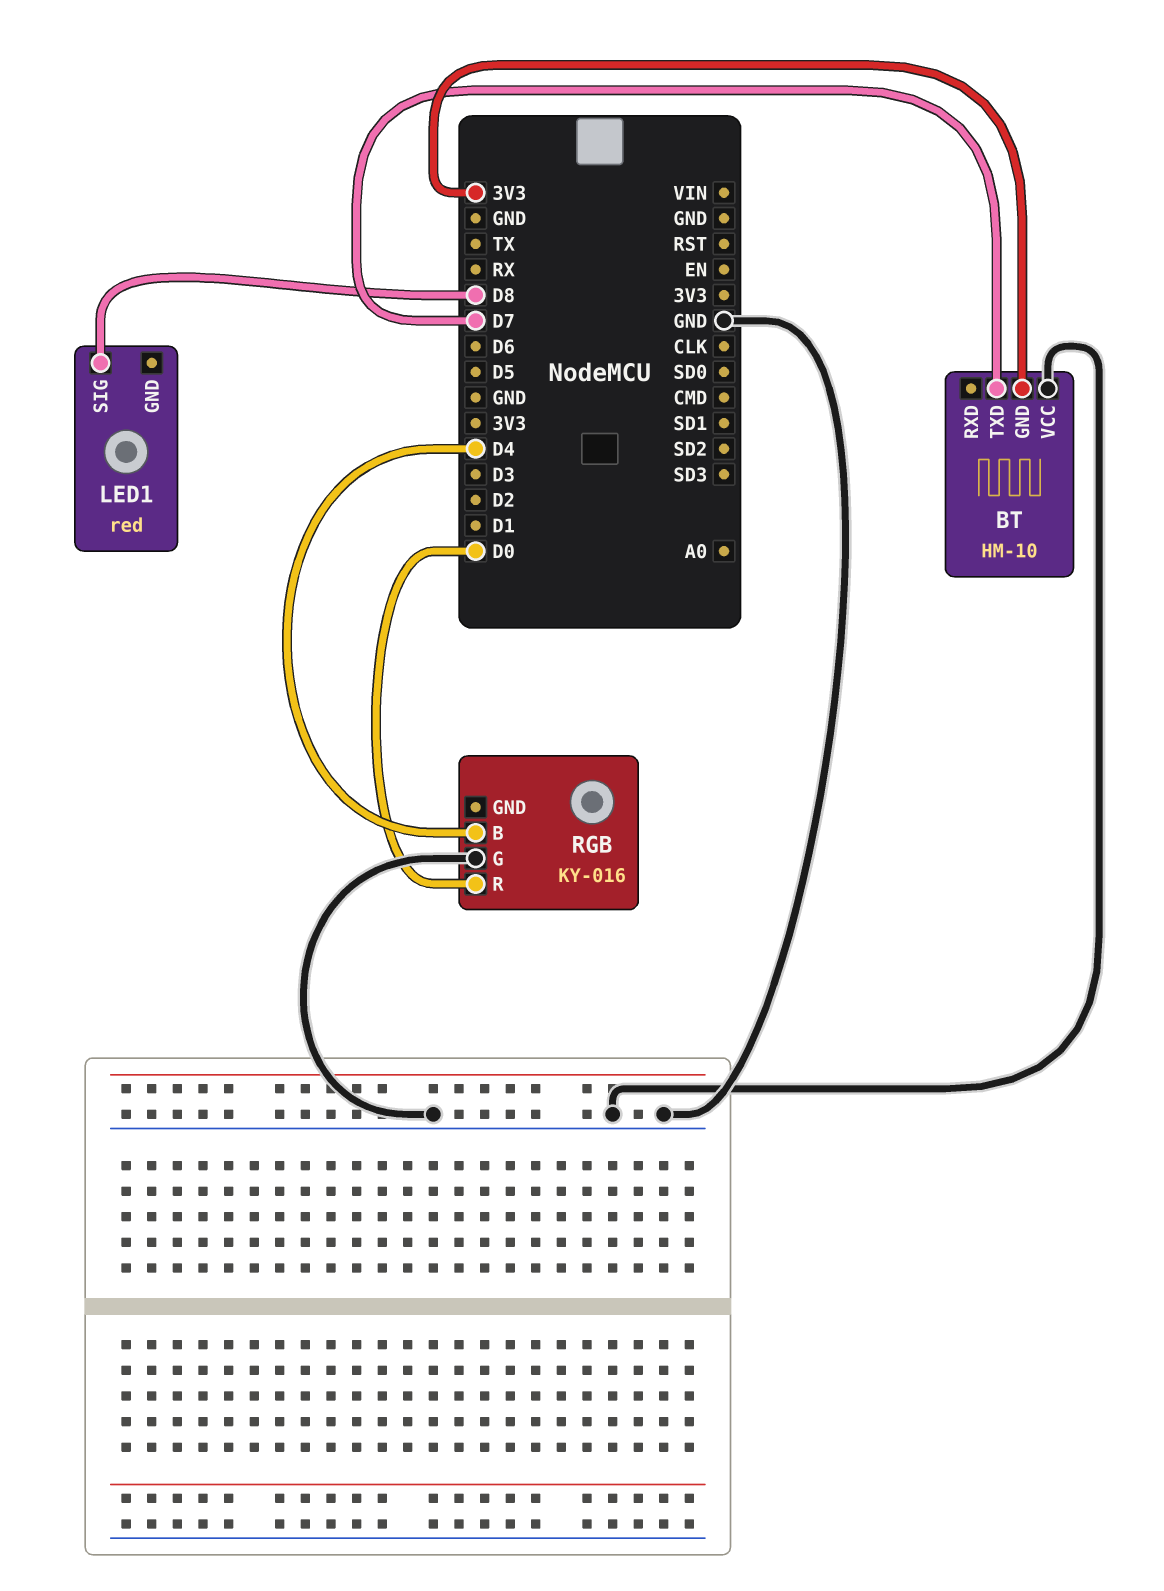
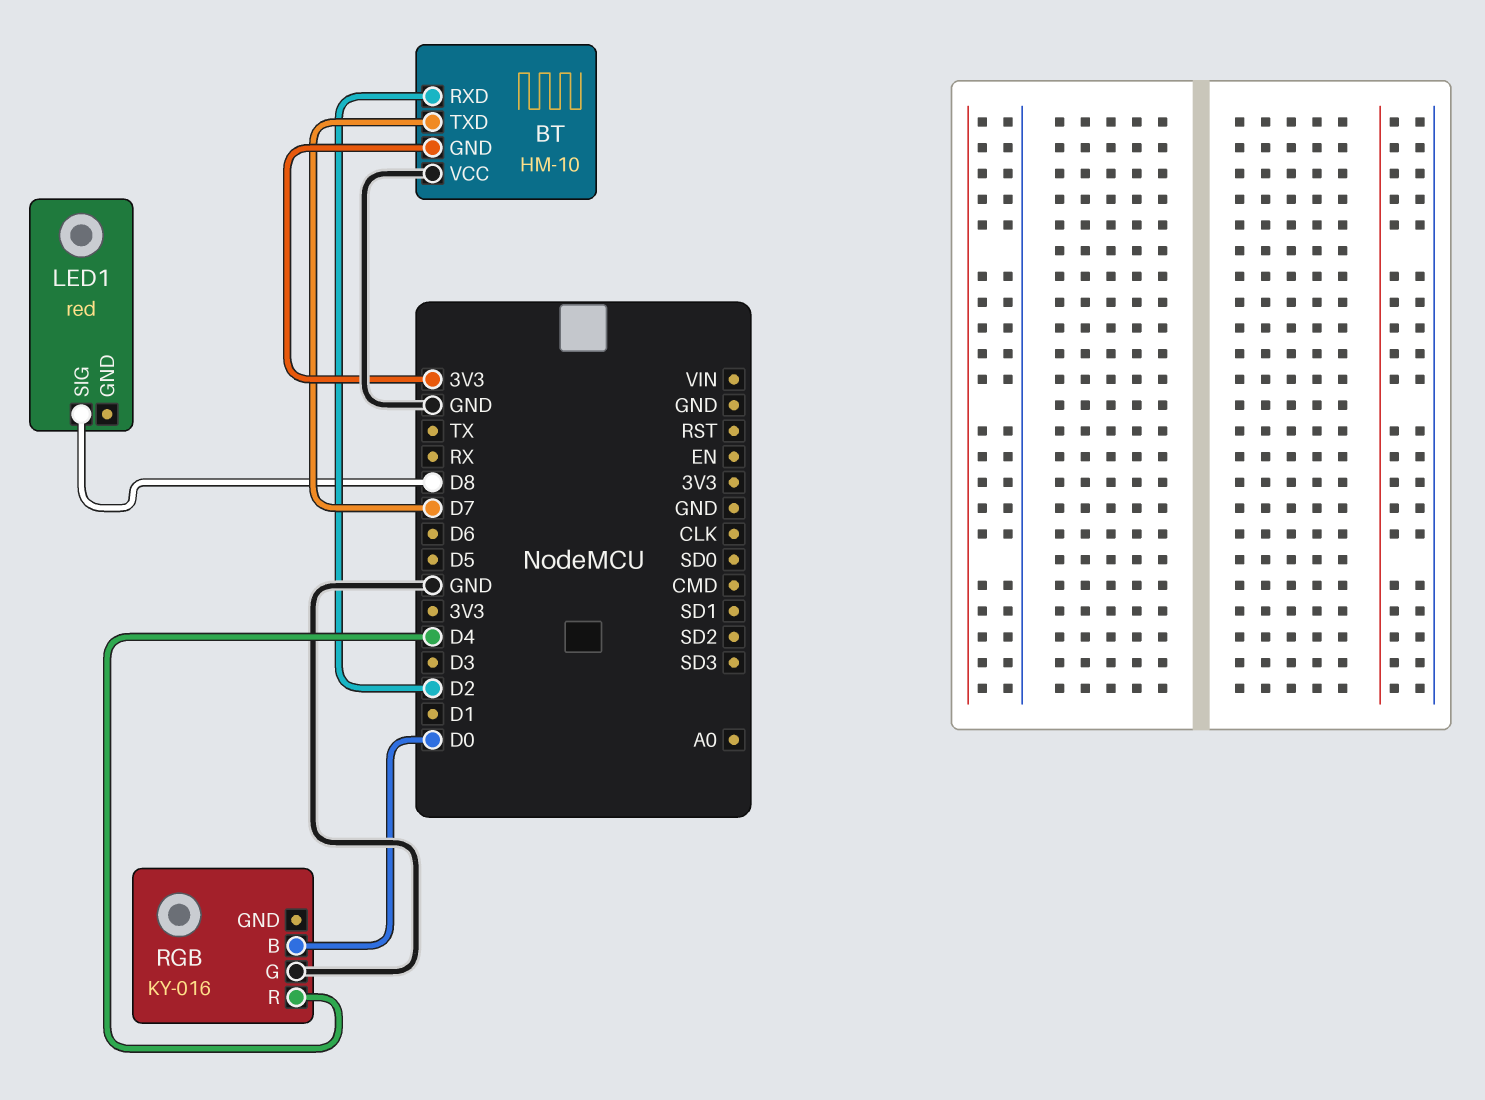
BT pin RXD: none -> D2
RGB pin B: D4 -> D0
RGB pin R: D0 -> D4

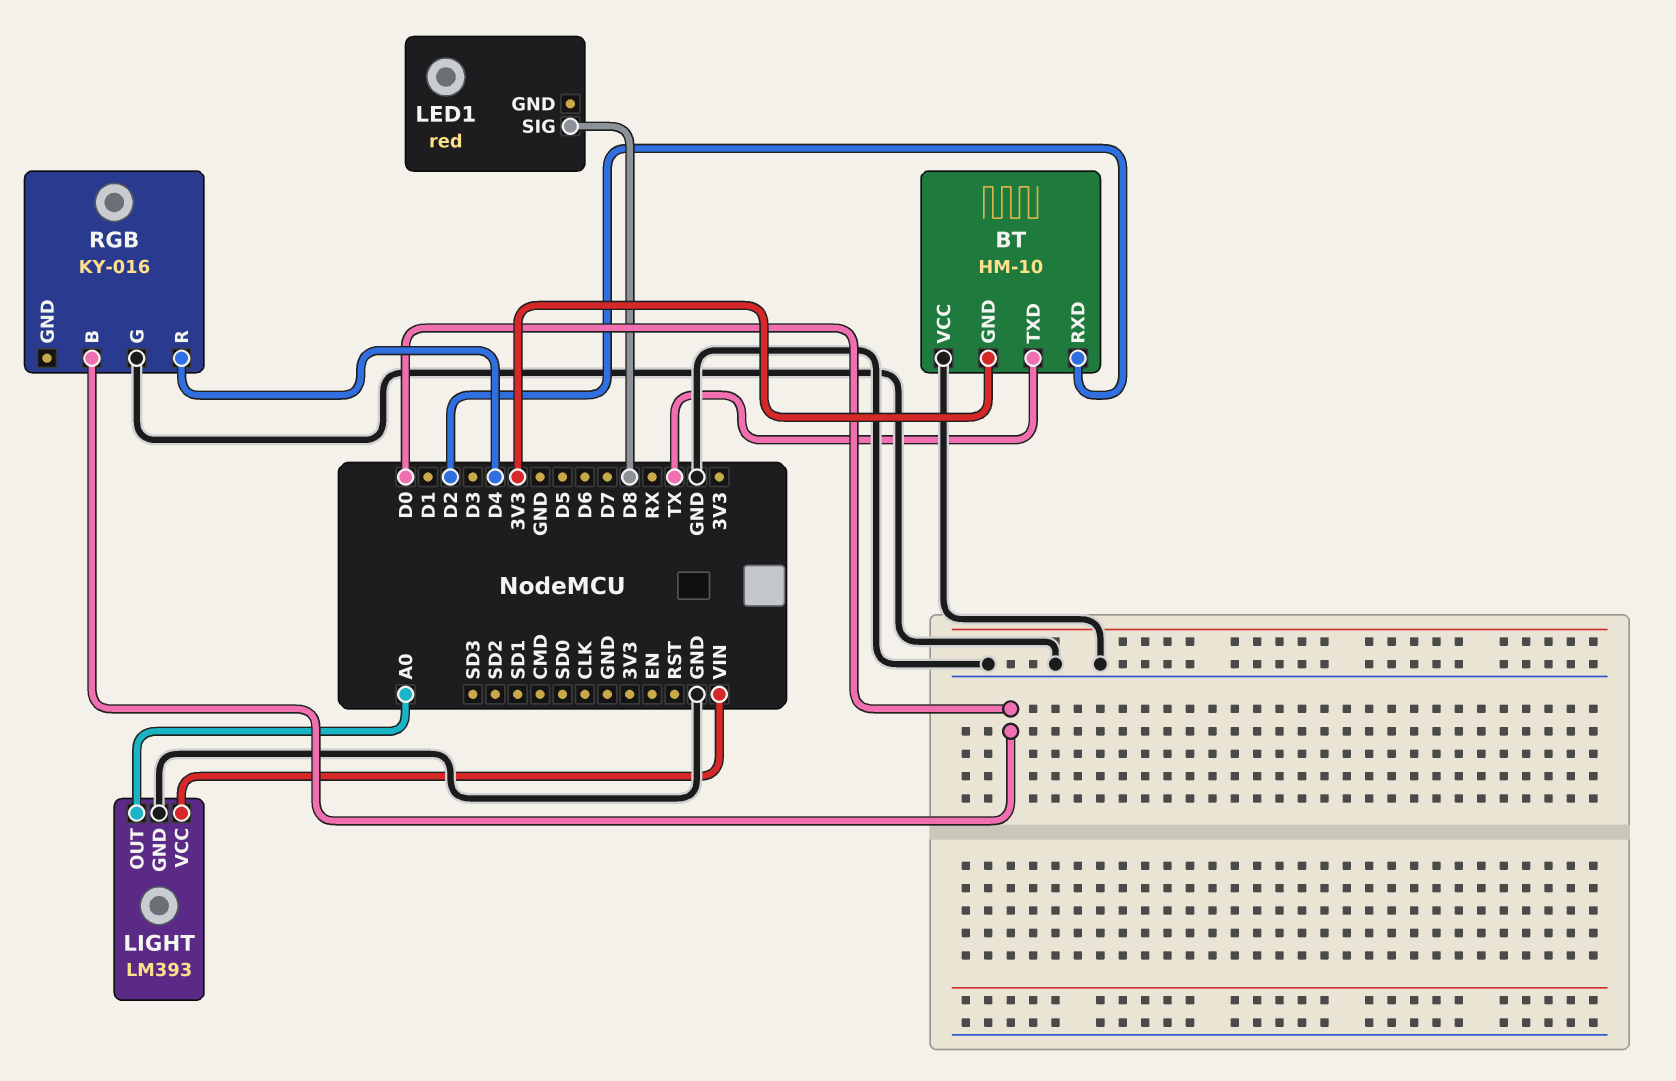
BT pin TXD: D7 -> TX
LIGHT: none -> LM393
LIGHT pin GND: none -> GND
LIGHT pin OUT: none -> A0
LIGHT pin VCC: none -> VIN

